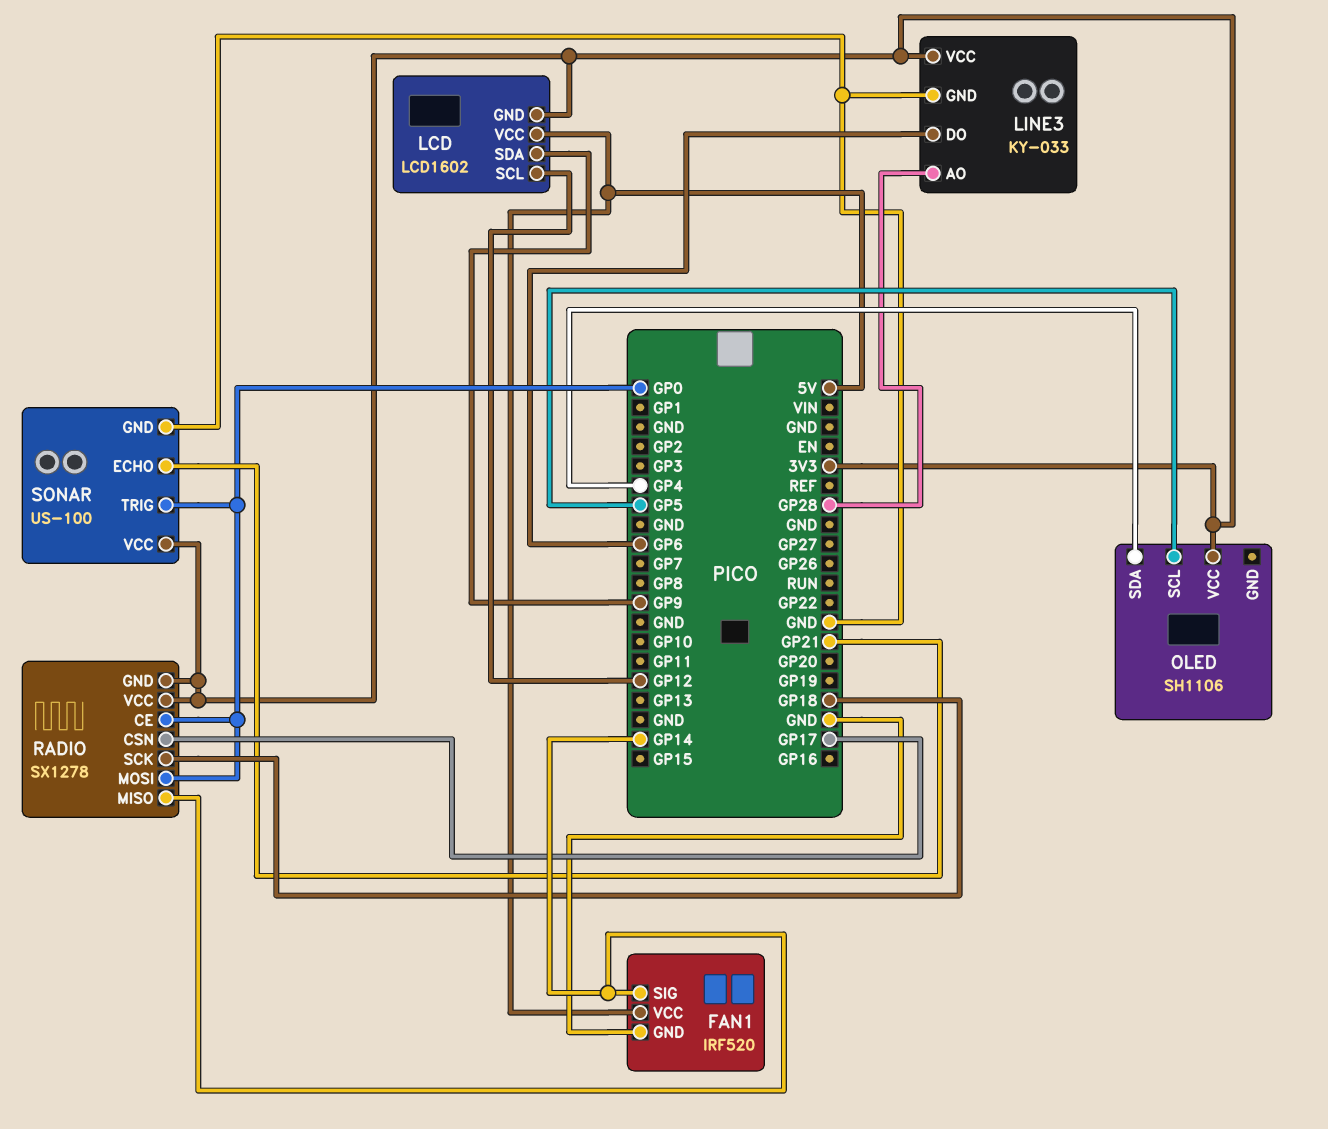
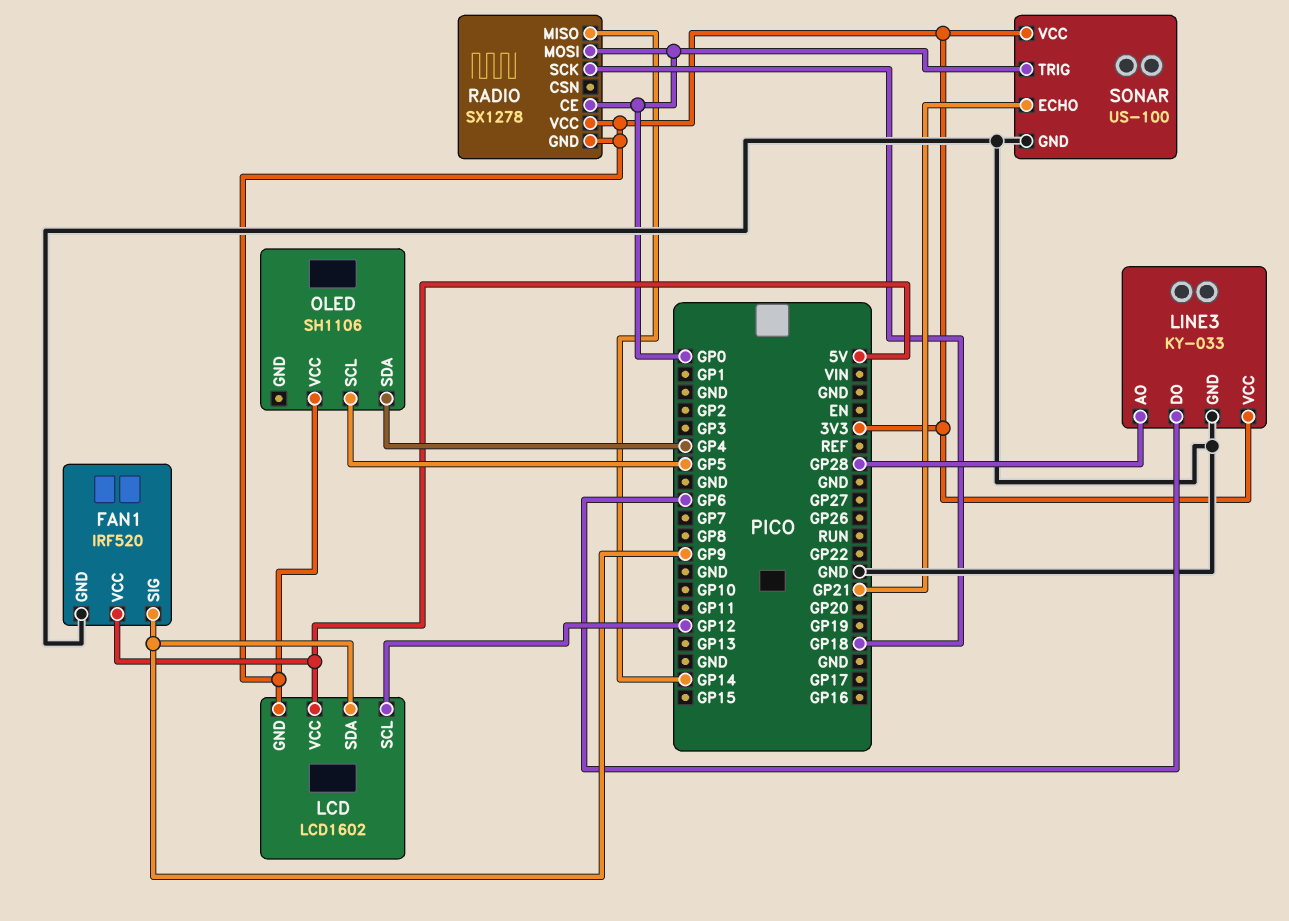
FAN1 pin SIG: GP14 -> GP9
RADIO pin CSN: GP17 -> none

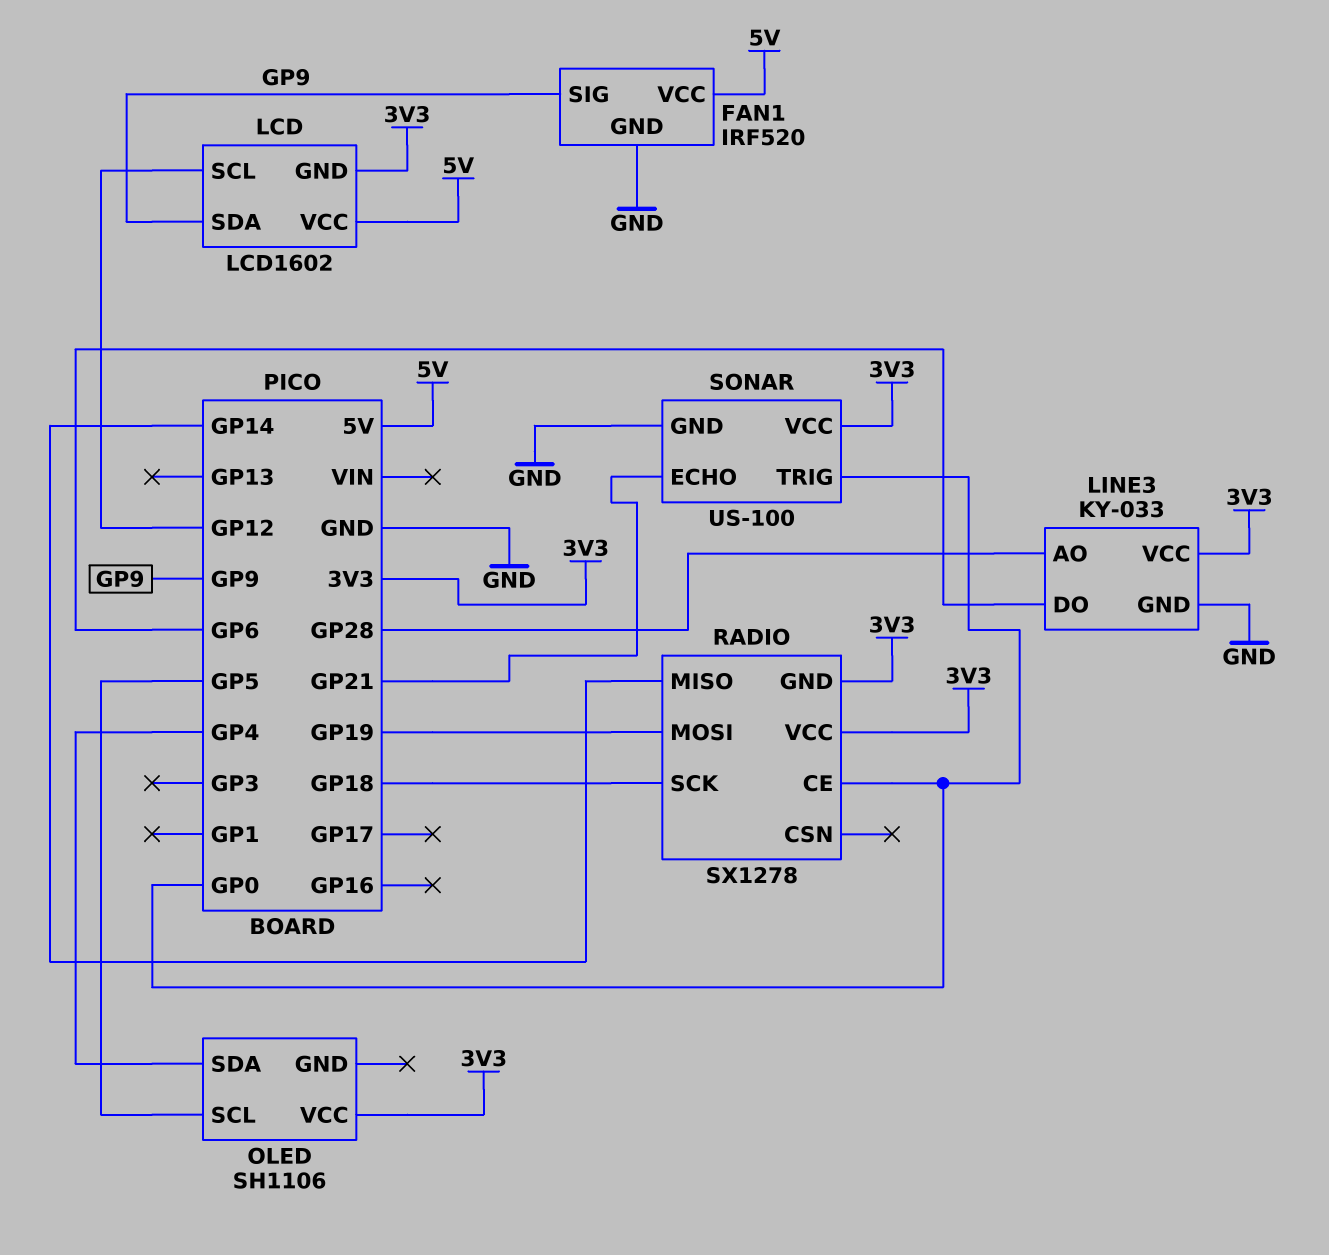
RADIO pin MOSI: GP0 -> GP19

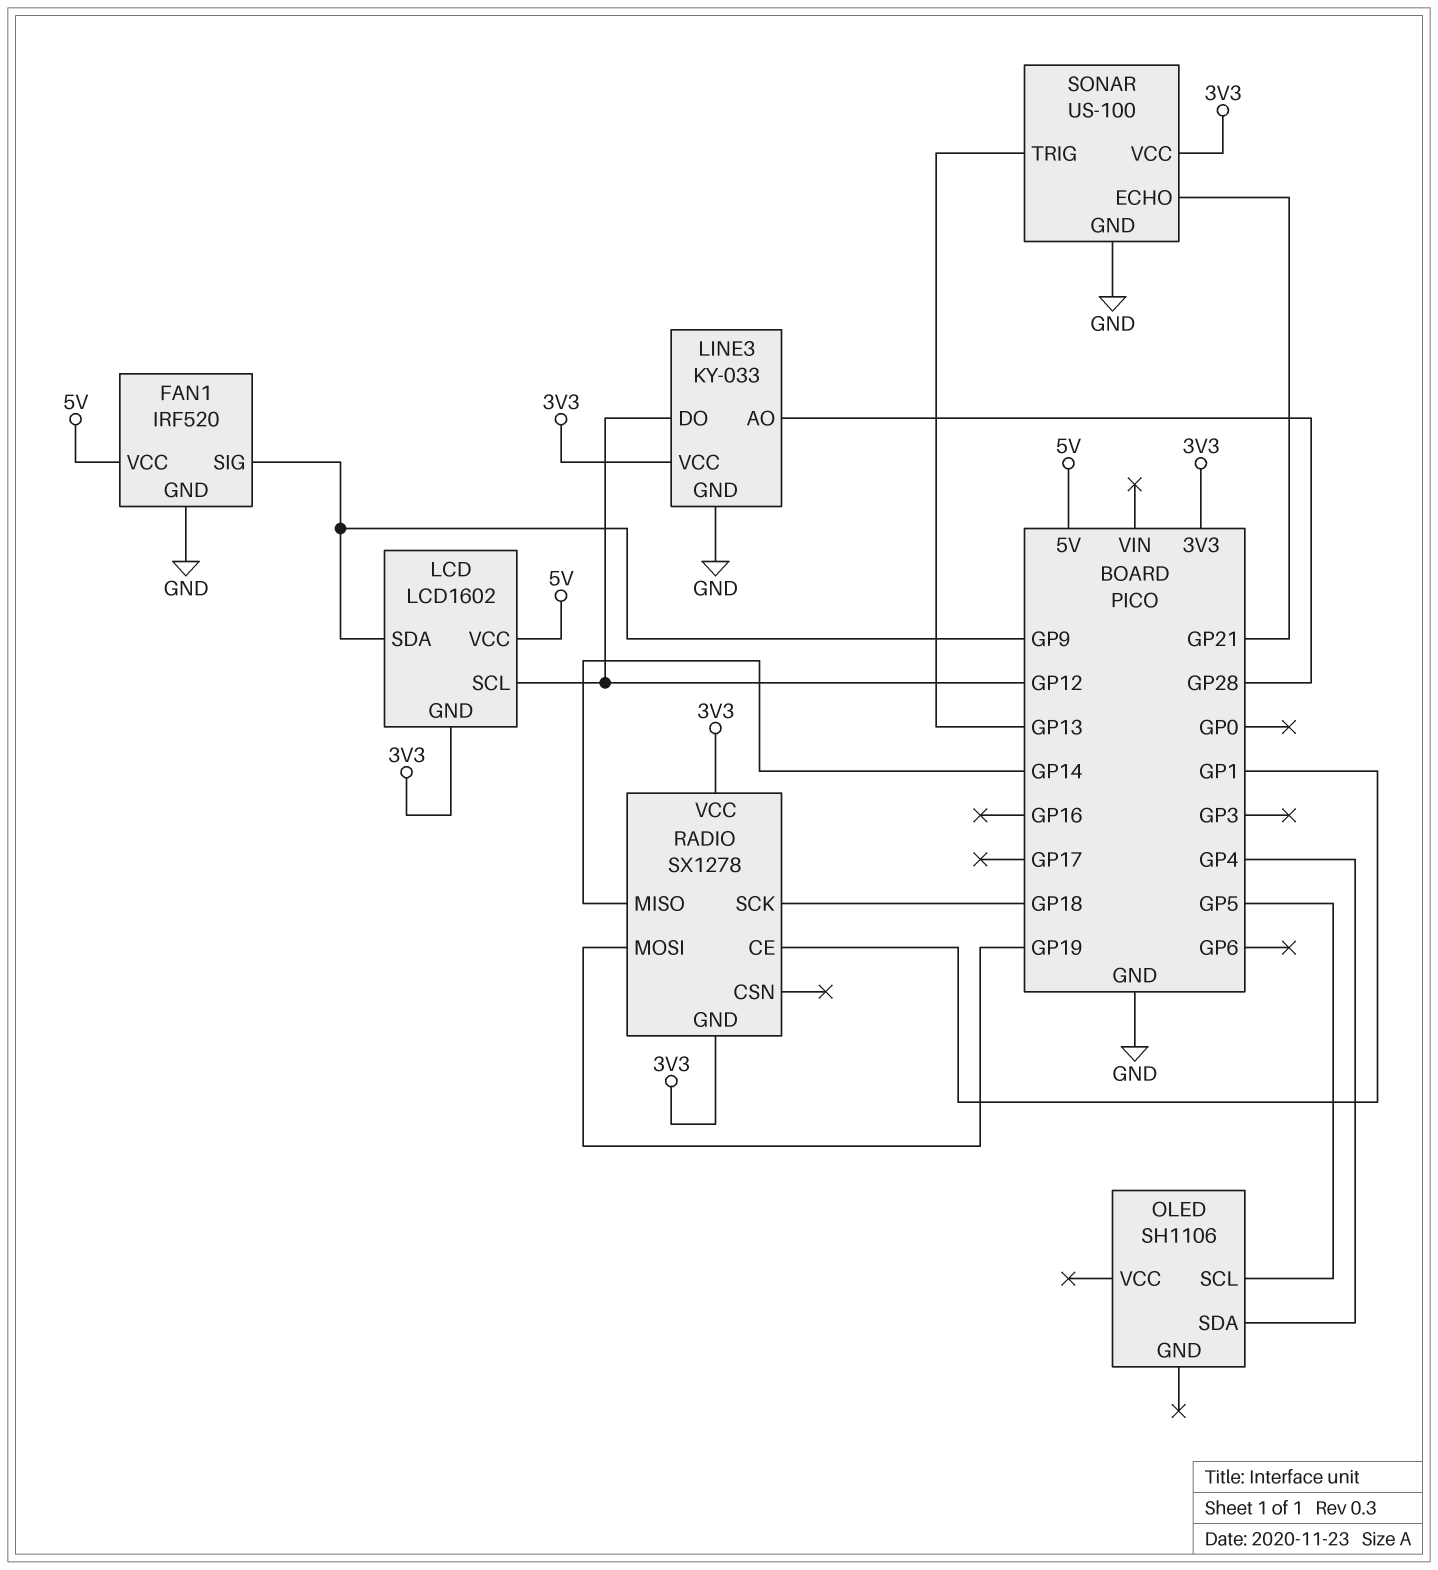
LINE3 pin DO: GP6 -> GP12
OLED pin VCC: 3V3 -> none
RADIO pin CE: GP0 -> GP1
SONAR pin TRIG: GP0 -> GP13

